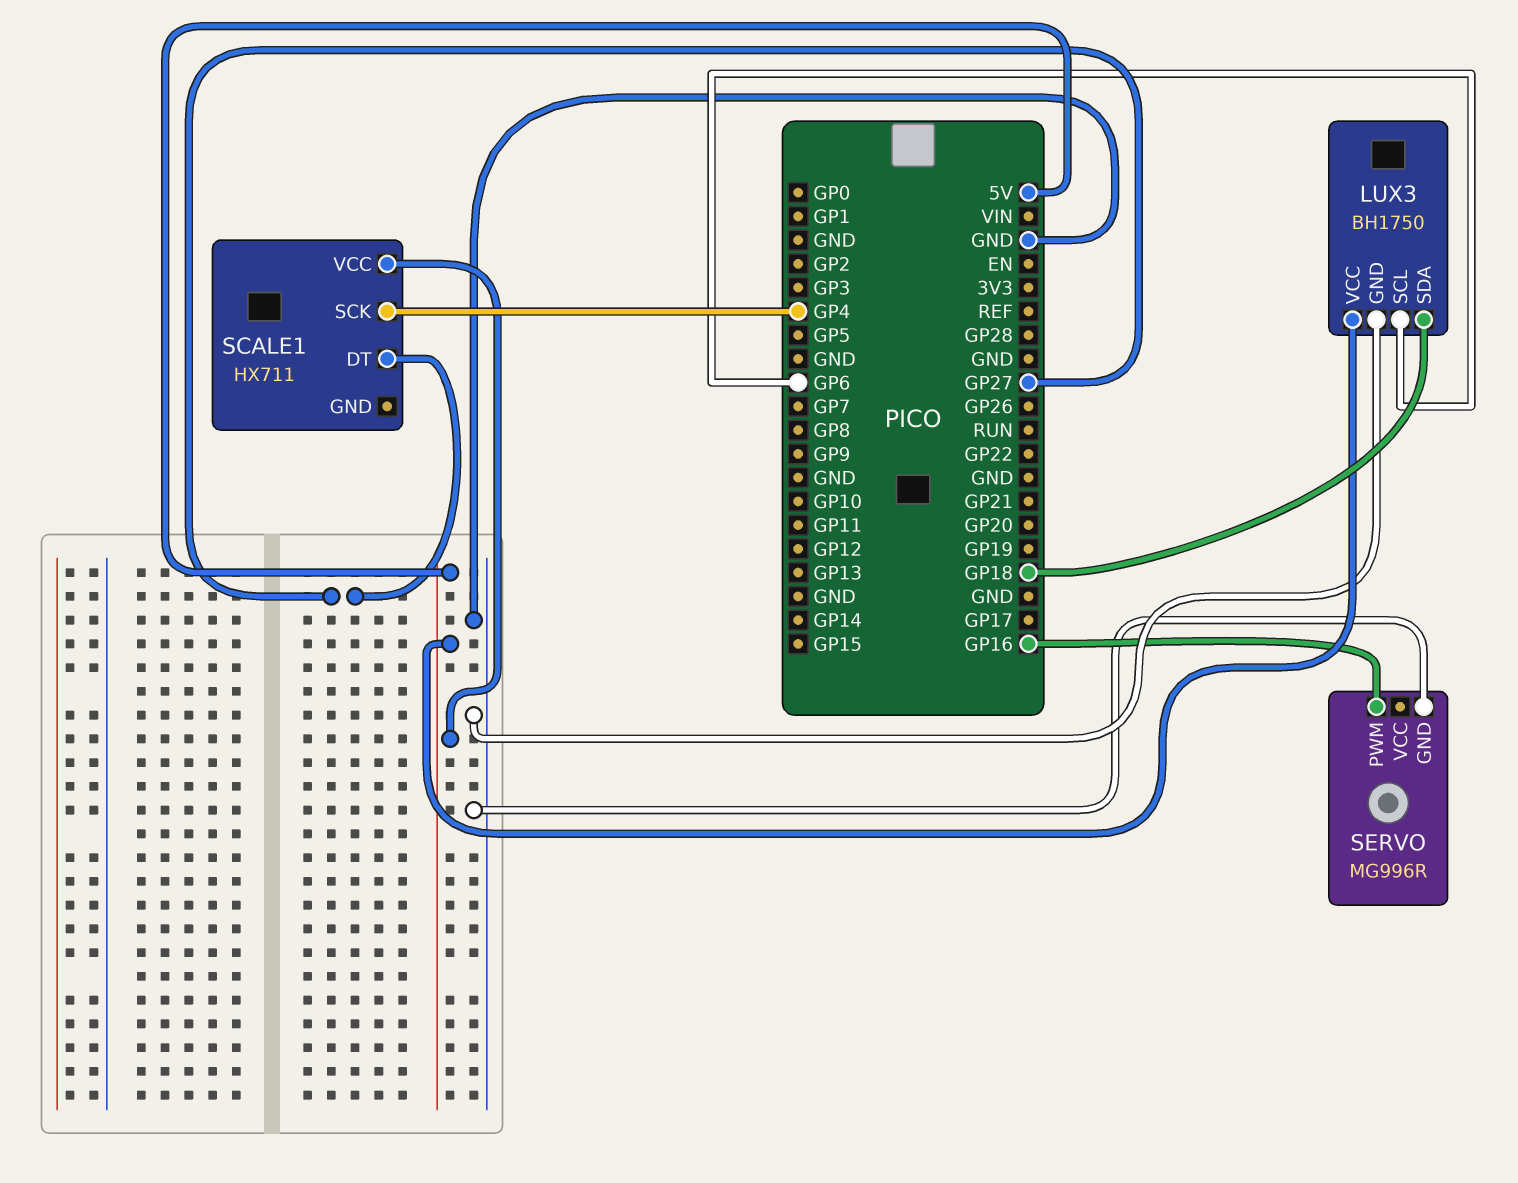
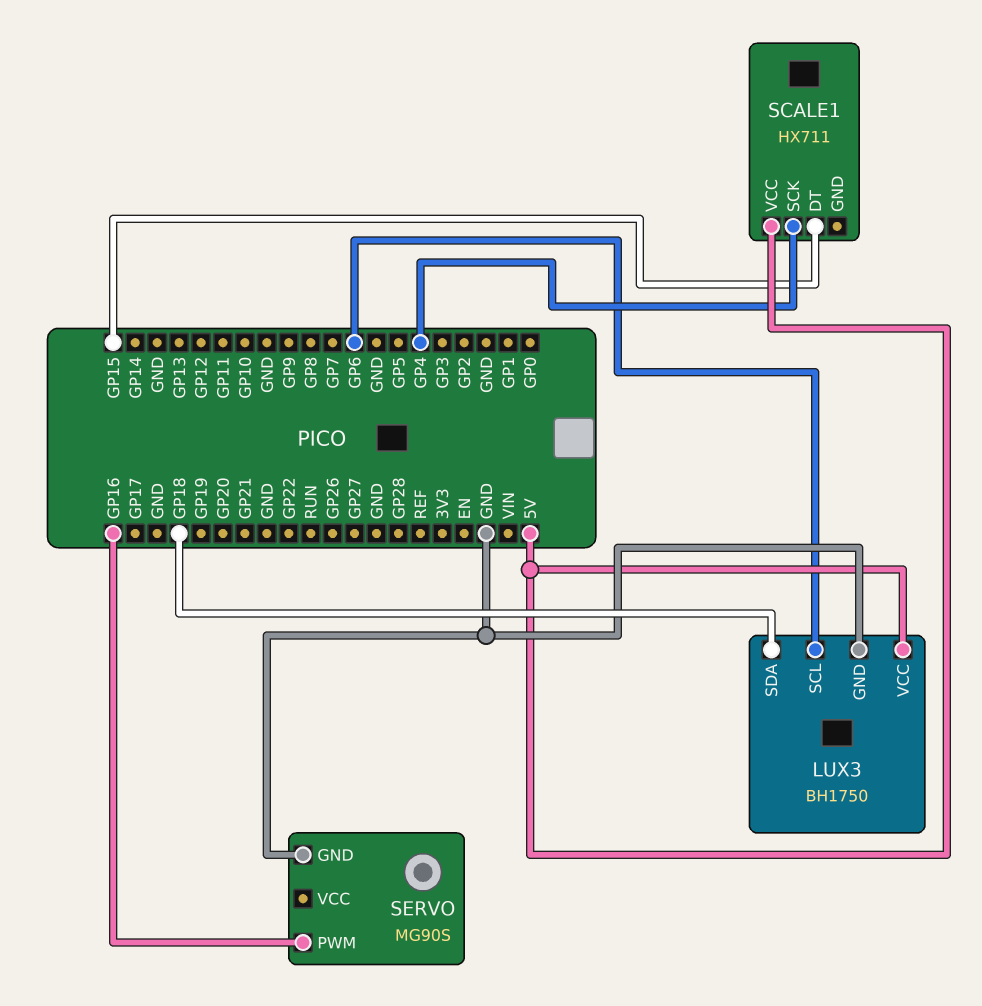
SCALE1 pin DT: GP27 -> GP15
SERVO: MG996R -> MG90S

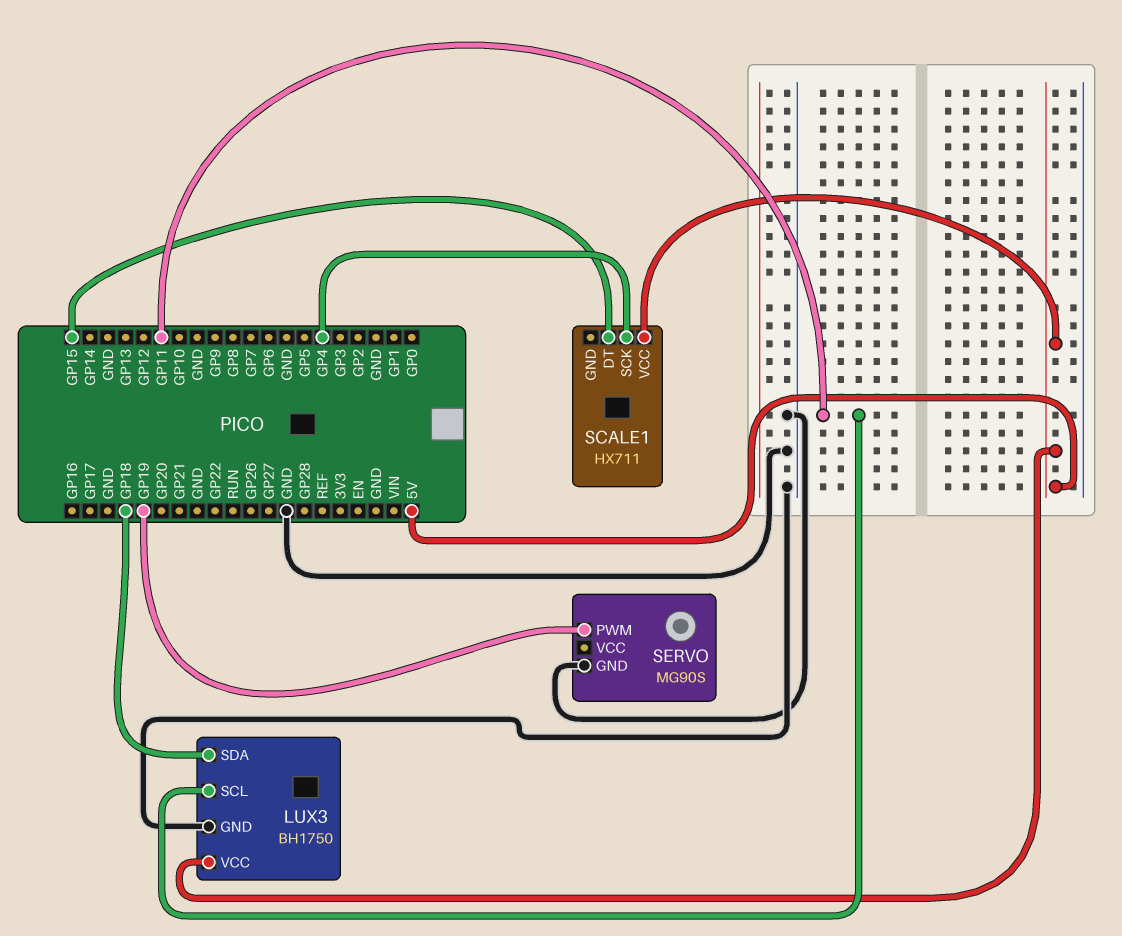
LUX3 pin SCL: GP6 -> GP11
SERVO pin PWM: GP16 -> GP19

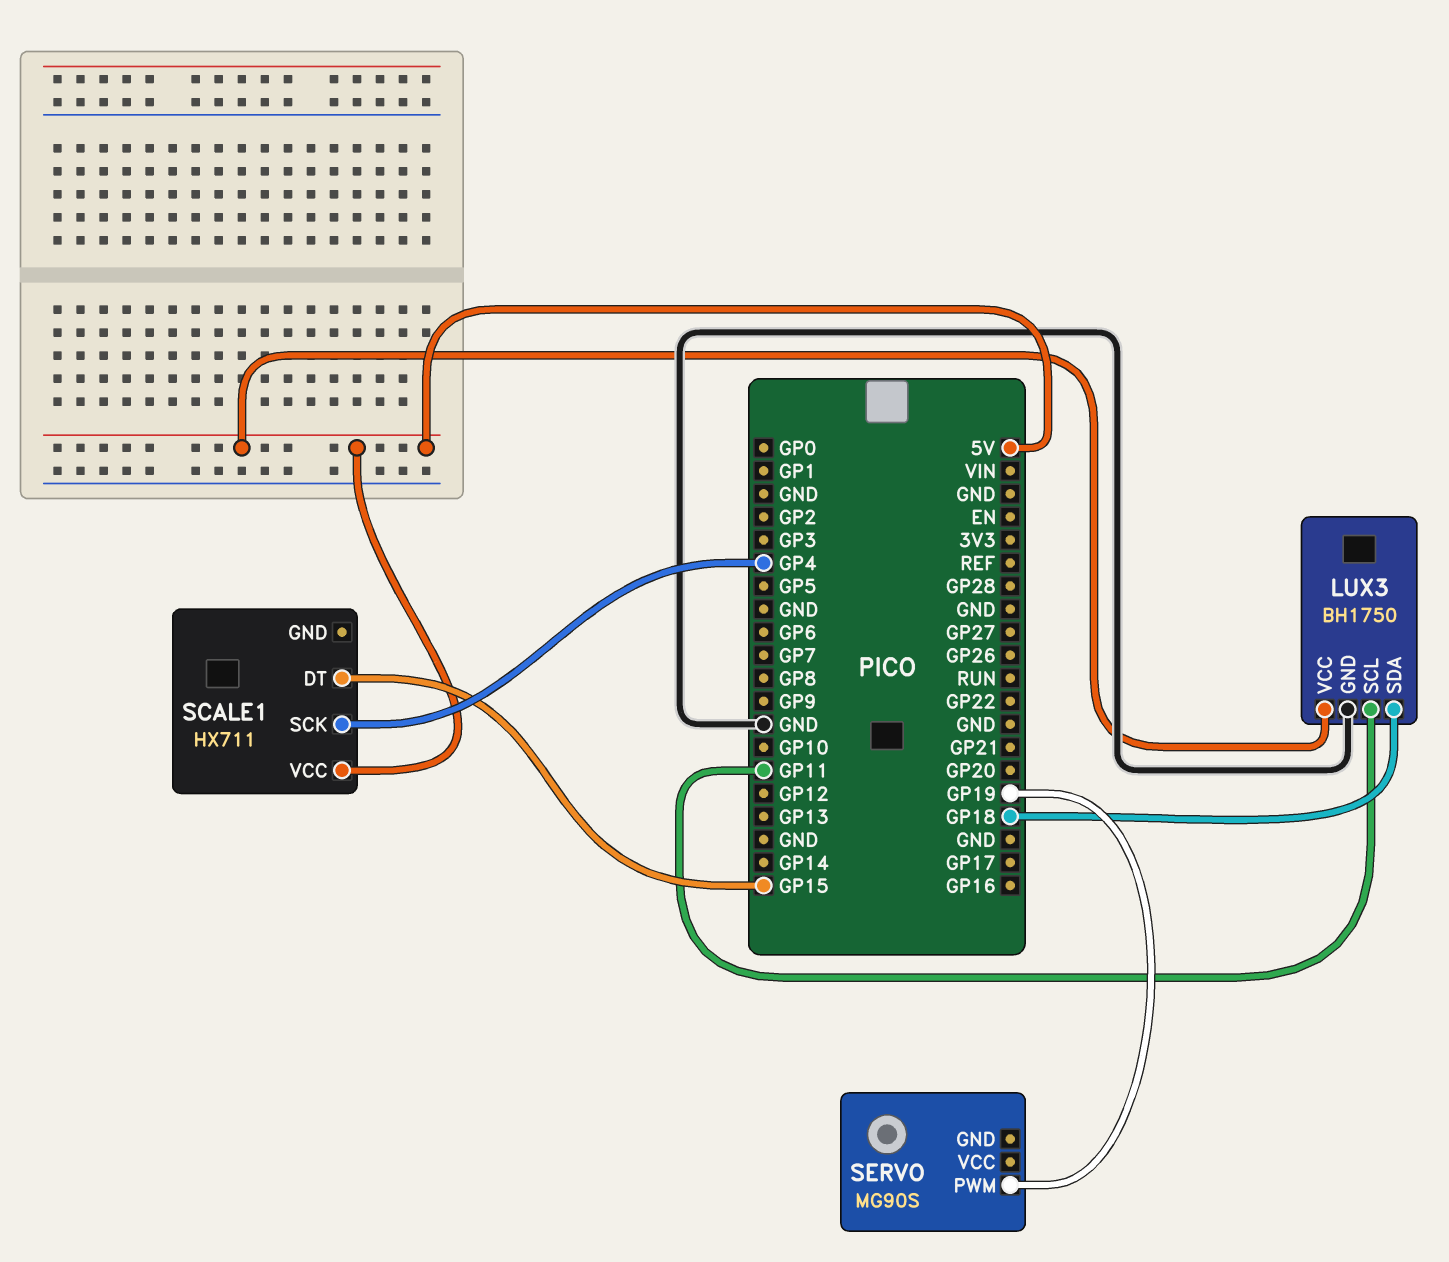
SERVO pin GND: GND -> none

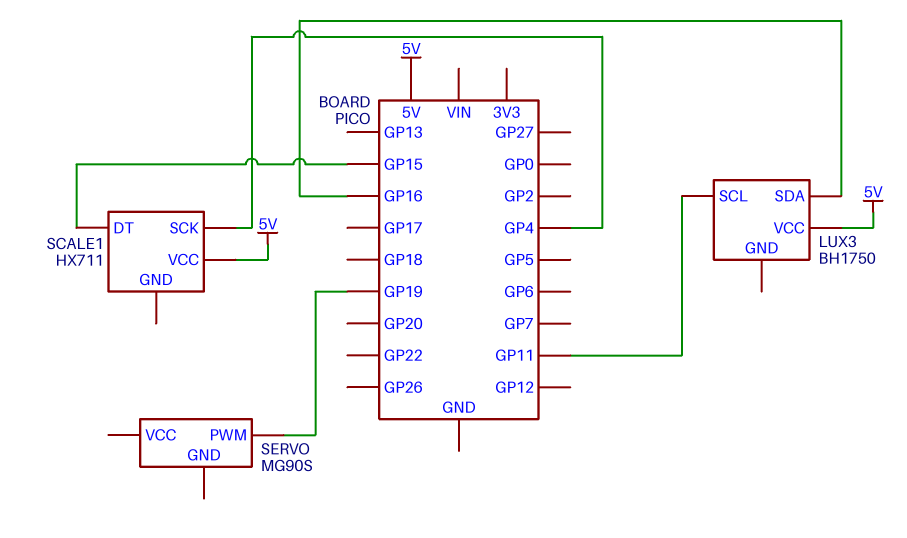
LUX3 pin GND: GND -> none
LUX3 pin SDA: GP18 -> GP16

